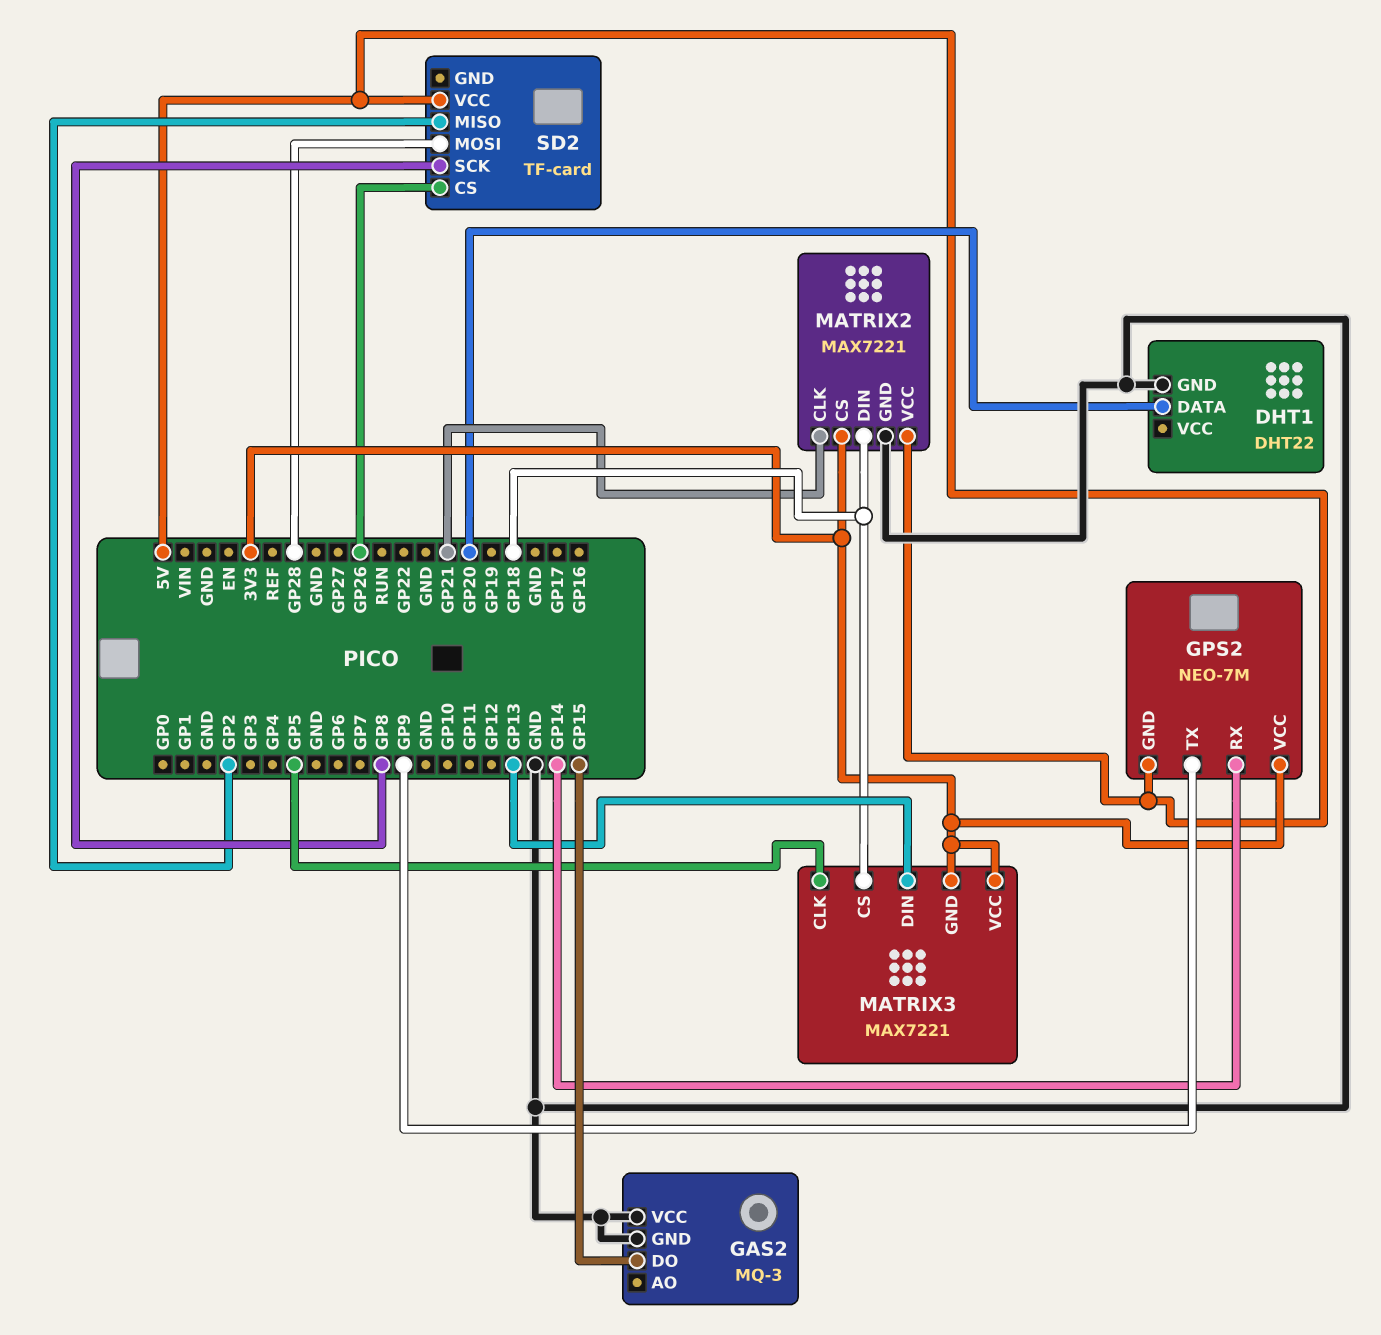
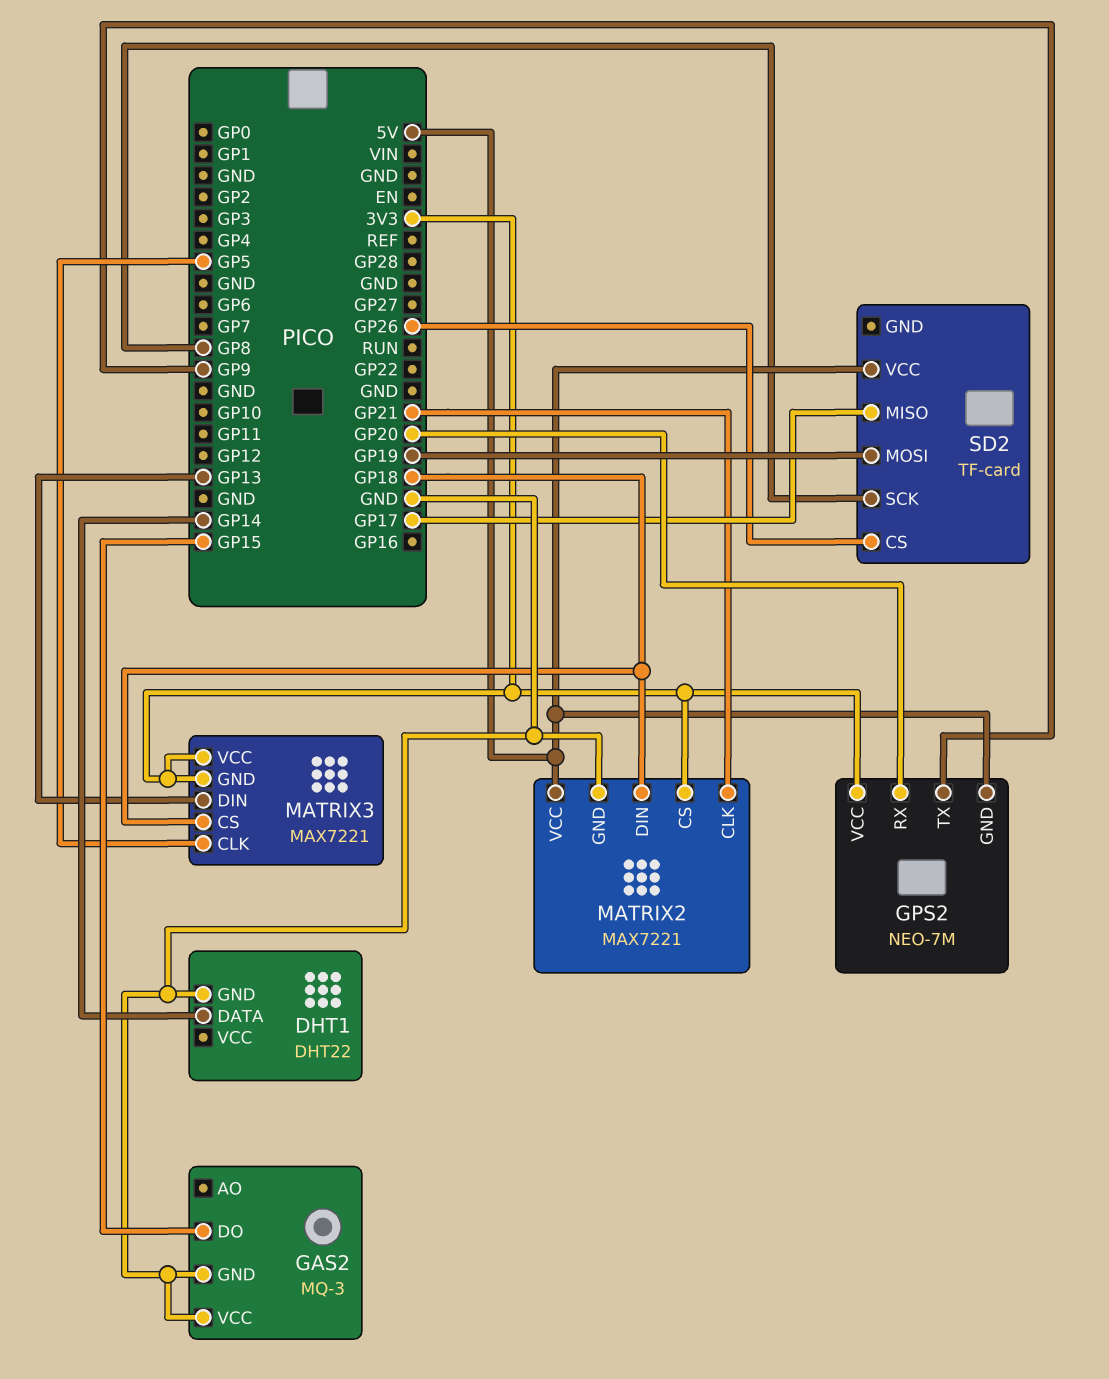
DHT1 pin DATA: GP20 -> GP14
GPS2 pin RX: GP14 -> GP20
SD2 pin MISO: GP2 -> GP17
SD2 pin MOSI: GP28 -> GP19

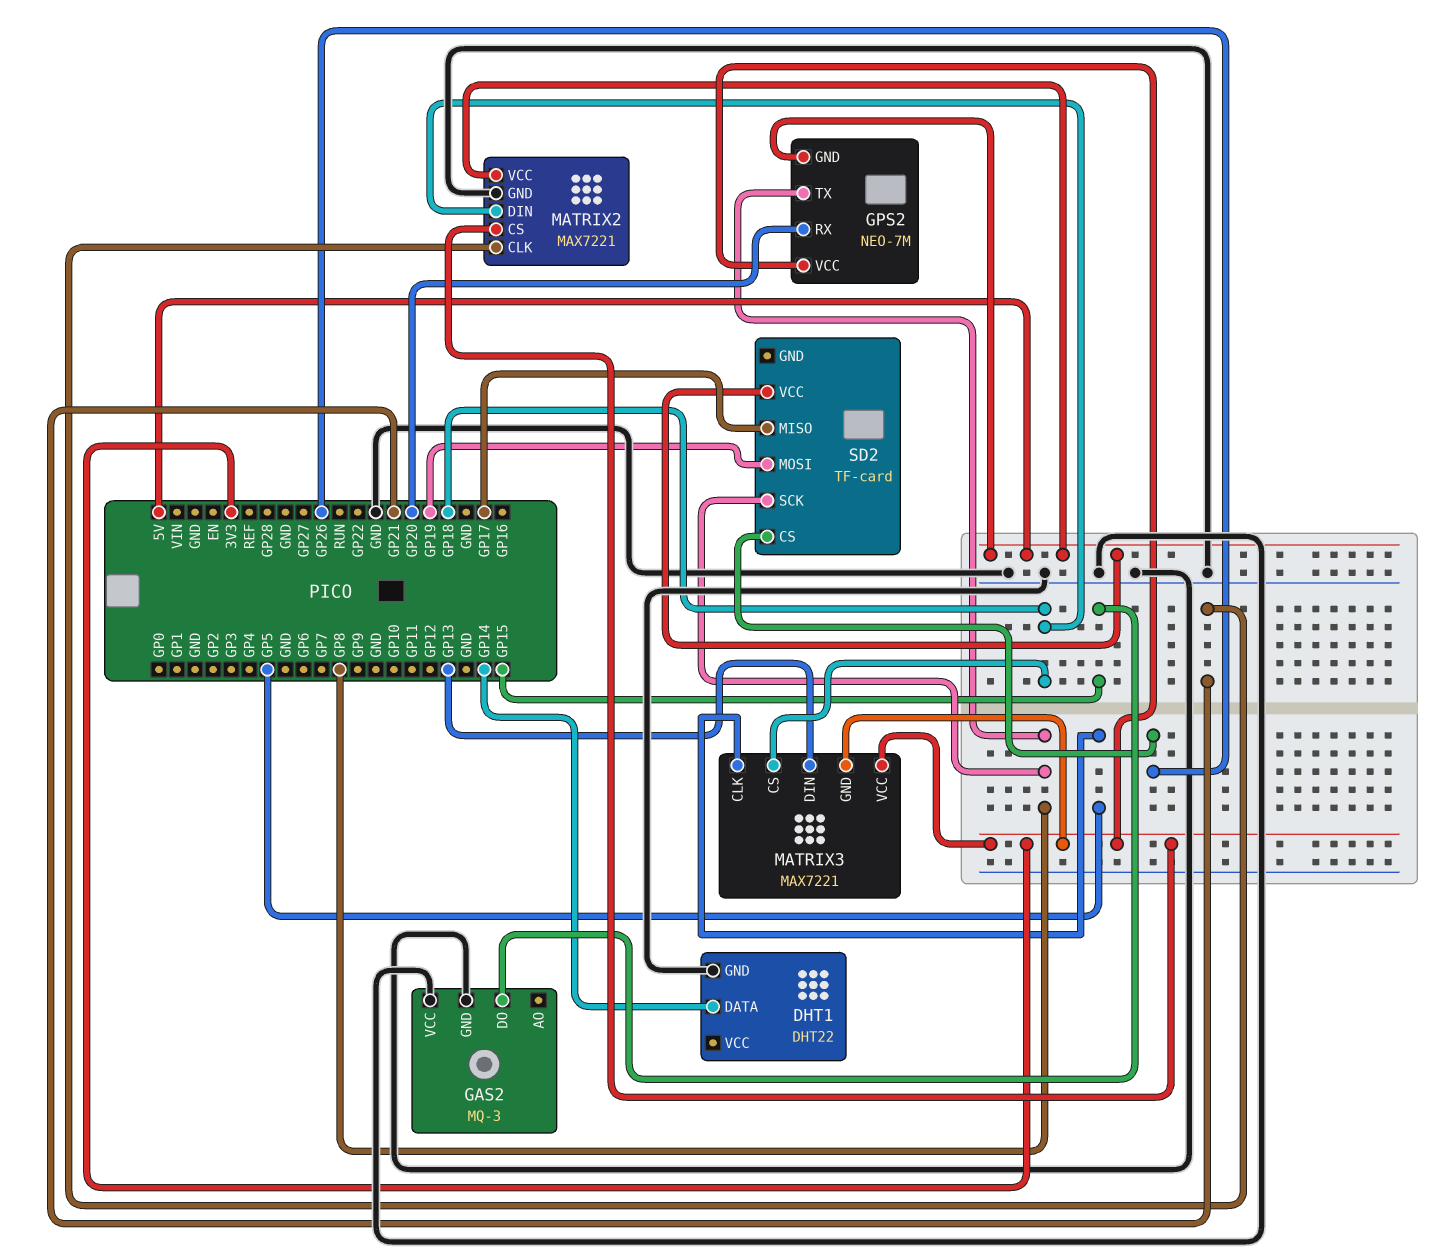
GPS2 pin TX: GP9 -> GP8

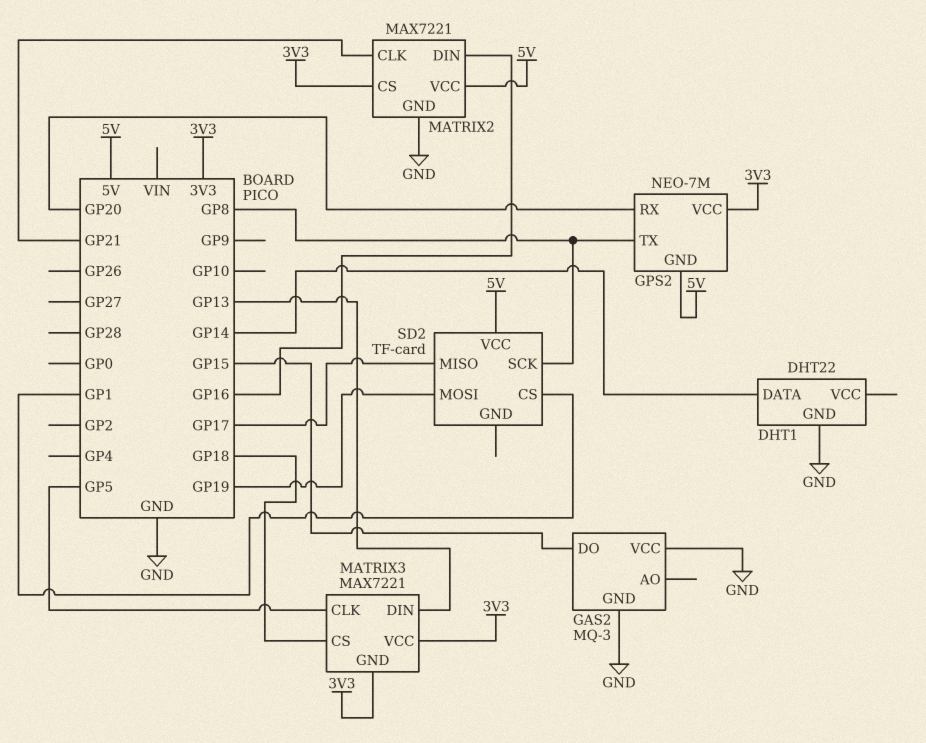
MATRIX2 pin DIN: GP18 -> GP16
SD2 pin CS: GP26 -> GP1

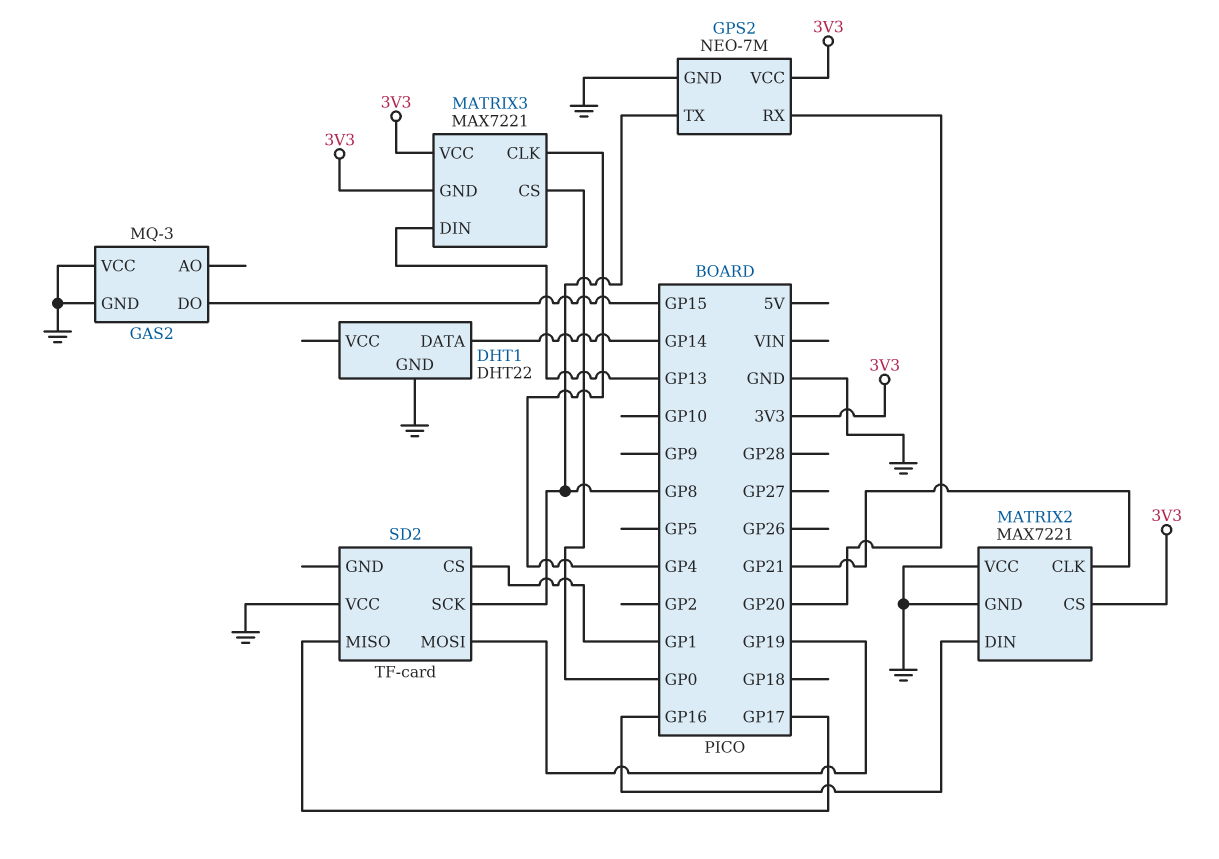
GPS2 pin GND: 5V -> GND
MATRIX2 pin VCC: 5V -> GND
MATRIX3 pin CLK: GP5 -> GP4
MATRIX3 pin CS: GP18 -> GP0
SD2 pin VCC: 5V -> GND

